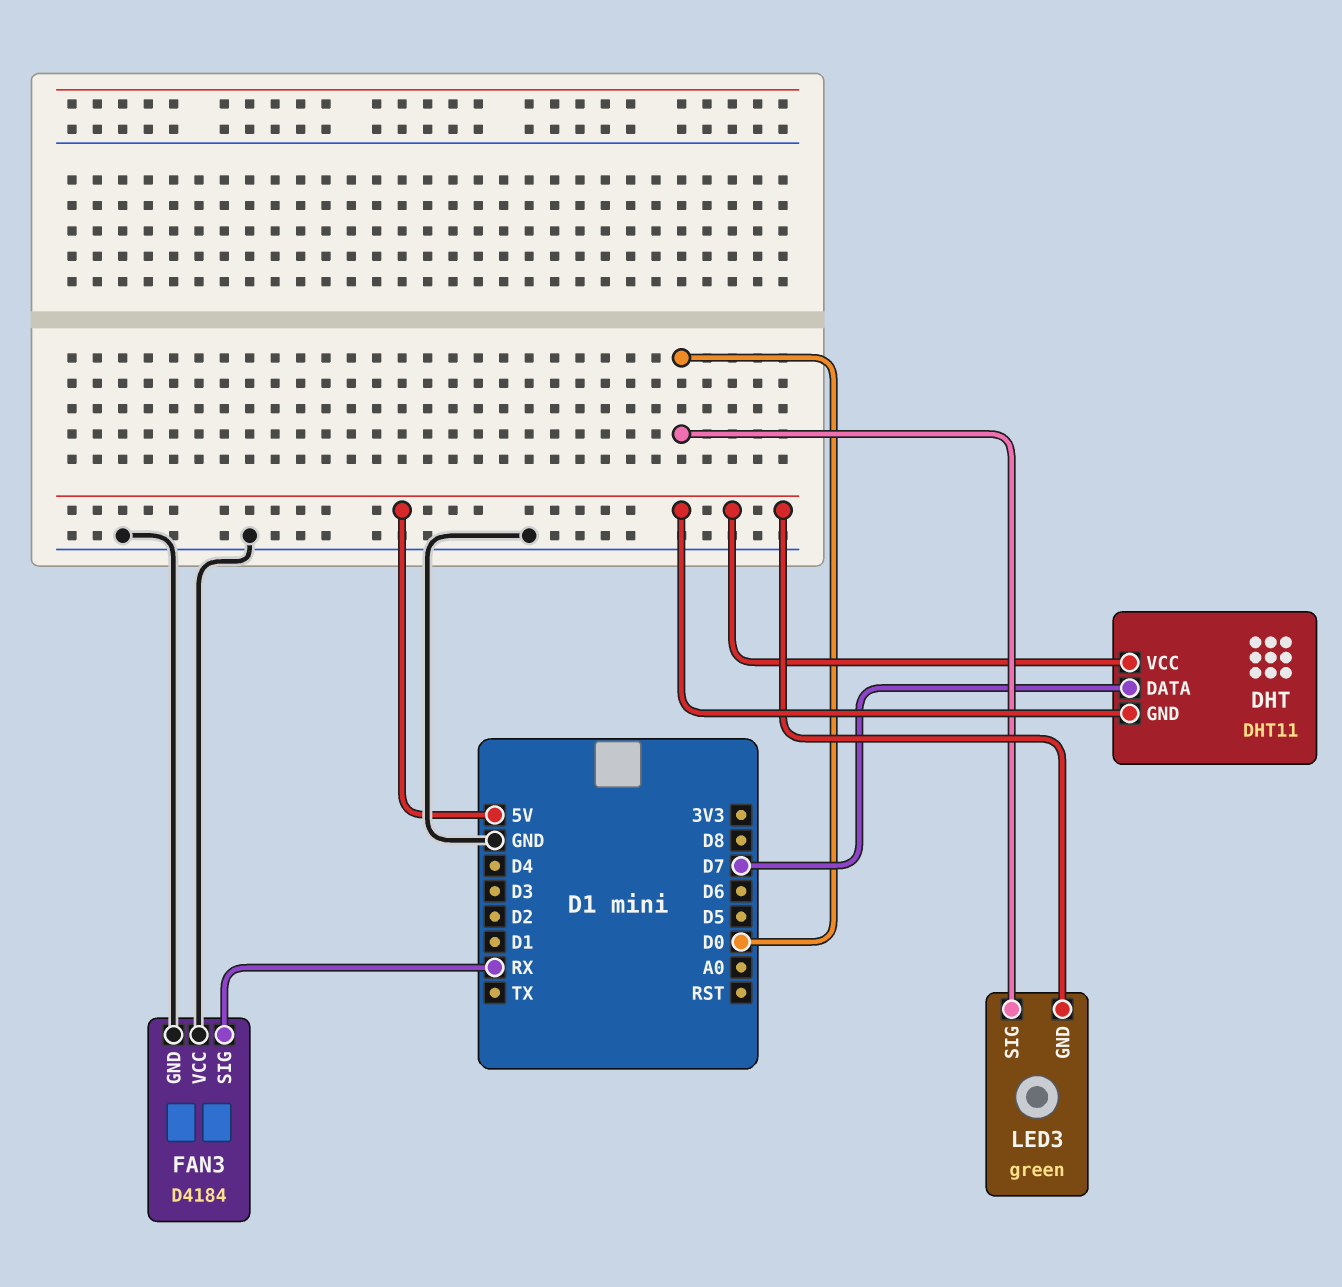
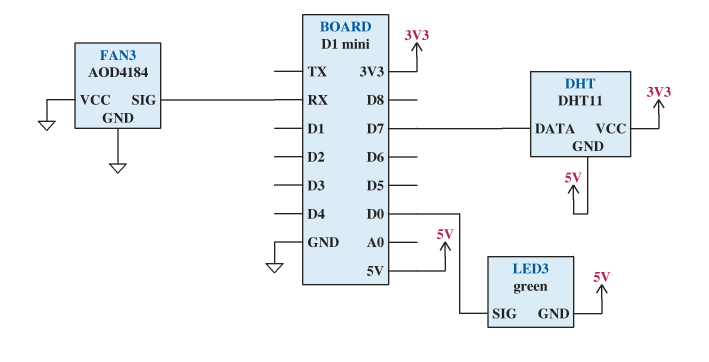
DHT pin VCC: 5V -> 3V3
FAN3: D4184 -> AOD4184

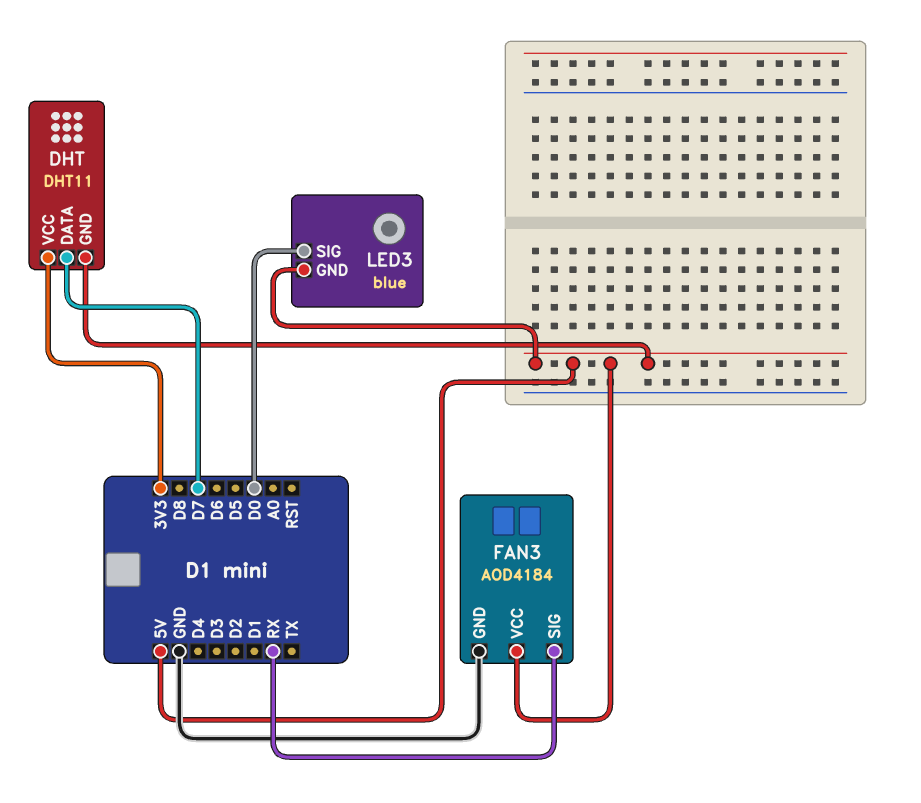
FAN3 pin VCC: GND -> 5V
LED3: green -> blue

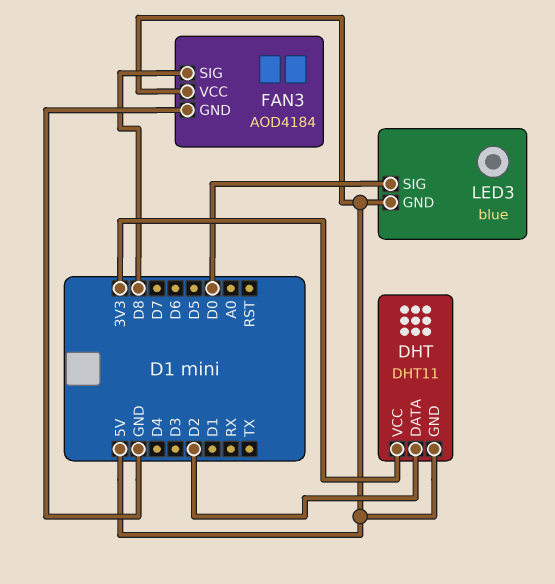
DHT pin DATA: D7 -> D2
FAN3 pin SIG: RX -> D8

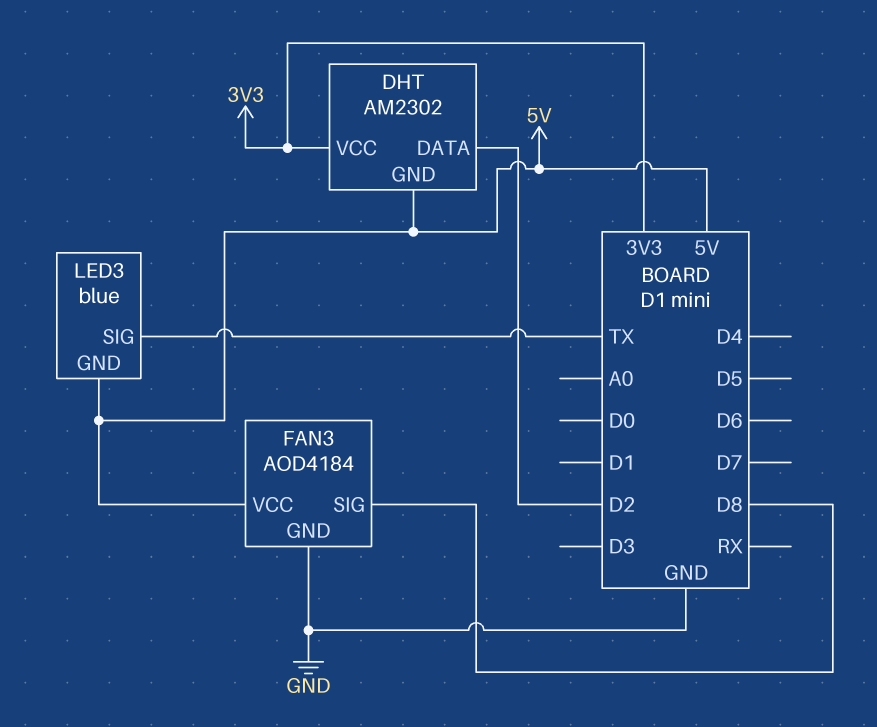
DHT: DHT11 -> AM2302
LED3 pin SIG: D0 -> TX

